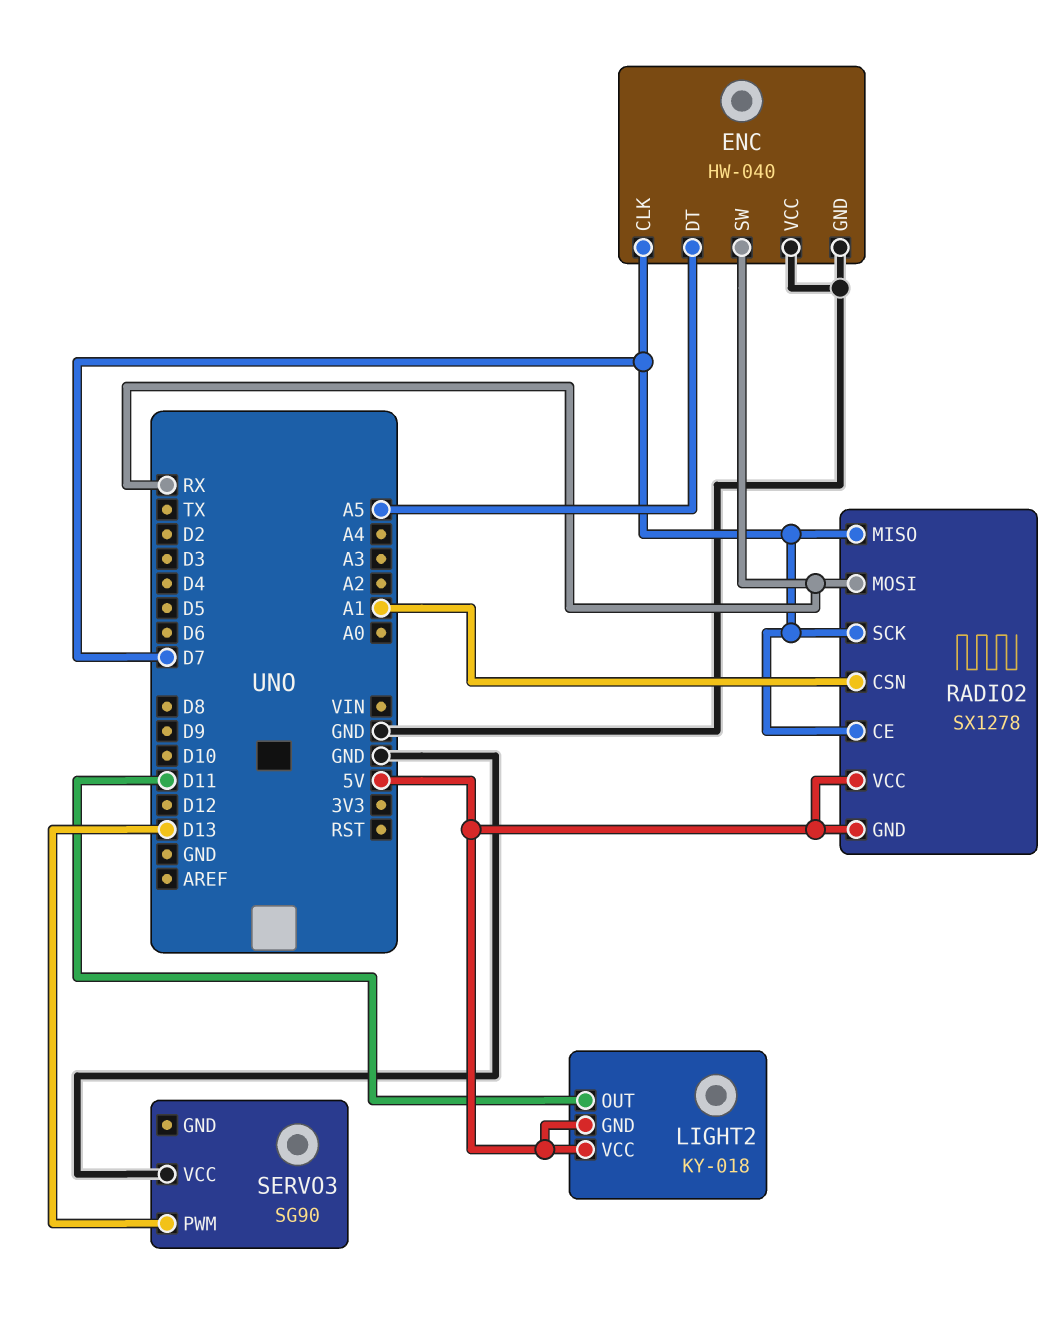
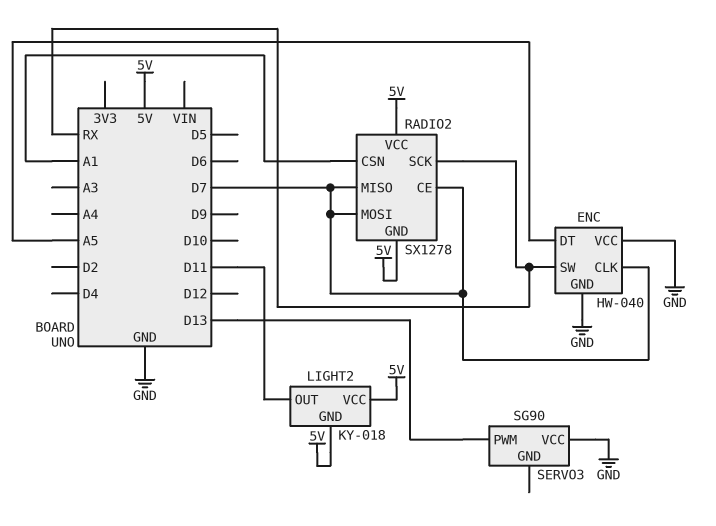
RADIO2 pin MOSI: RX -> D7
RADIO2 pin SCK: D7 -> RX

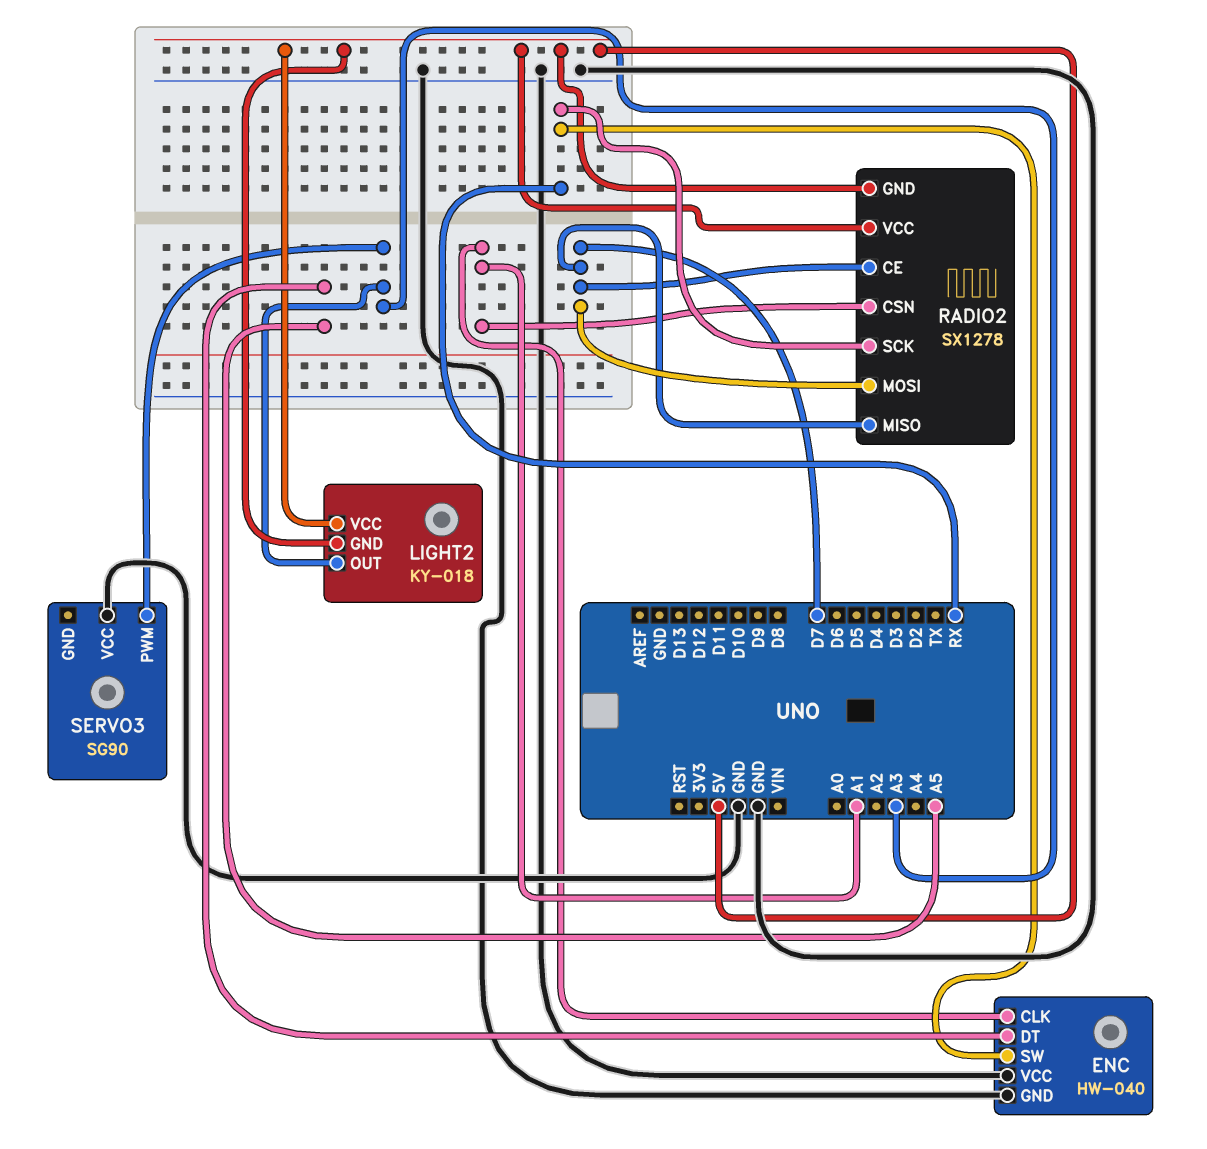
ENC pin CLK: D7 -> A1
LIGHT2 pin OUT: D11 -> A3
SERVO3 pin PWM: D13 -> A3

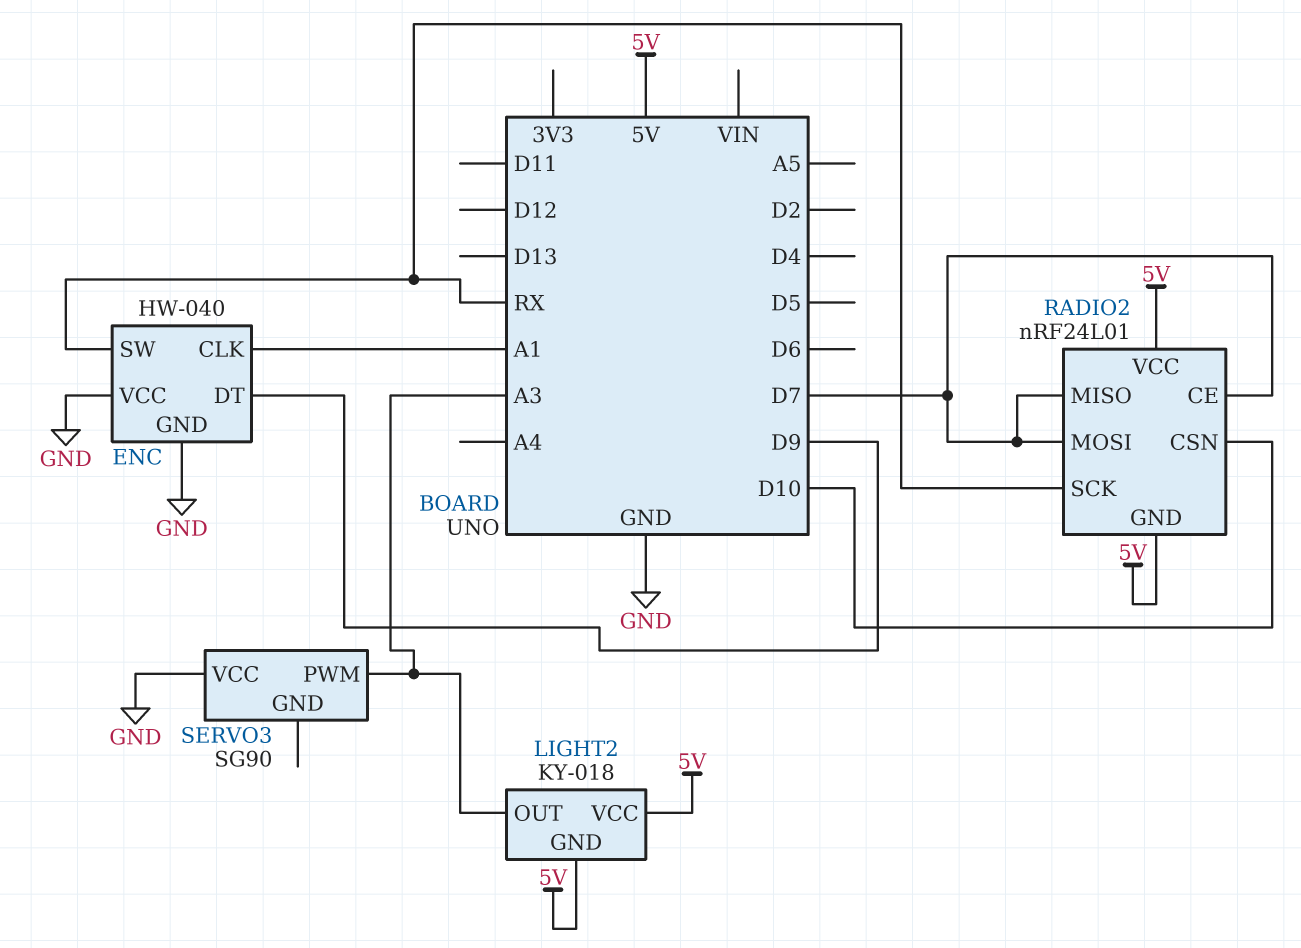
ENC pin DT: A5 -> D9
RADIO2: SX1278 -> nRF24L01
RADIO2 pin CSN: A1 -> D10

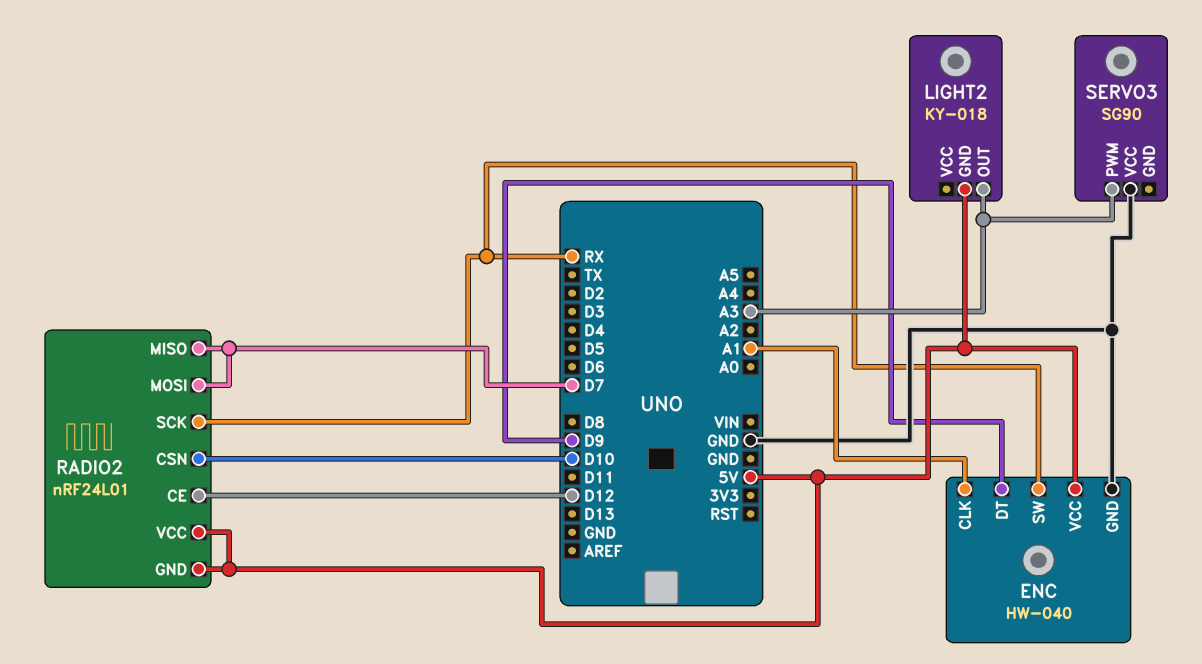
ENC pin VCC: GND -> 5V
LIGHT2 pin VCC: 5V -> none
RADIO2 pin CE: D7 -> D12

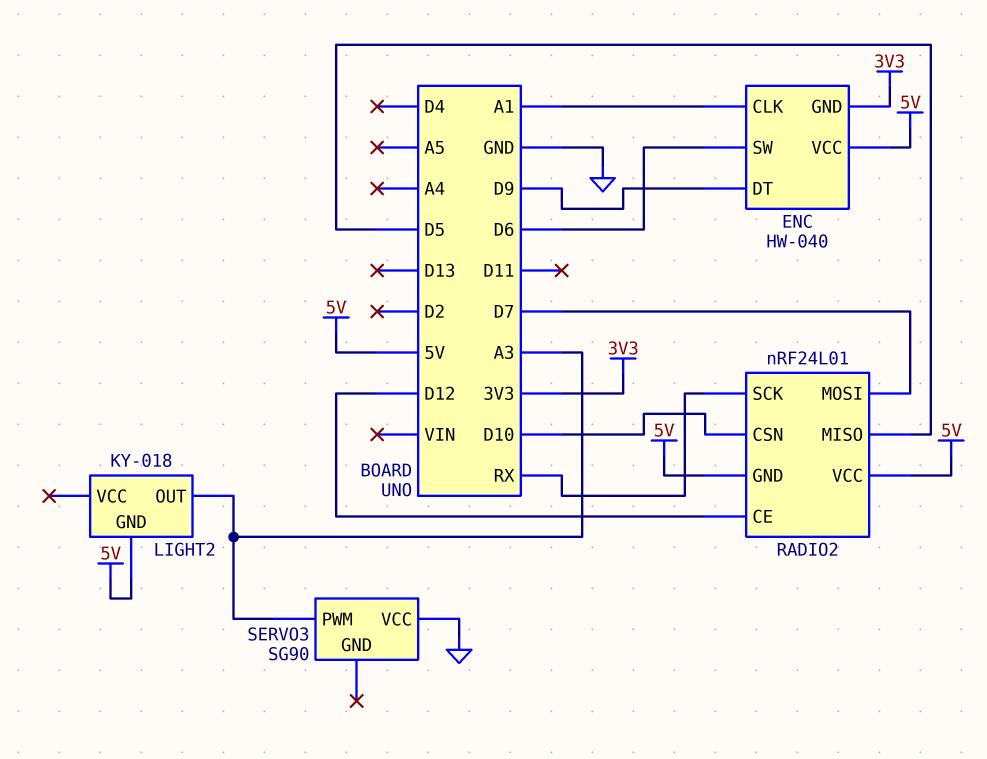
ENC pin GND: GND -> 3V3
ENC pin SW: RX -> D6
RADIO2 pin MISO: D7 -> D5

